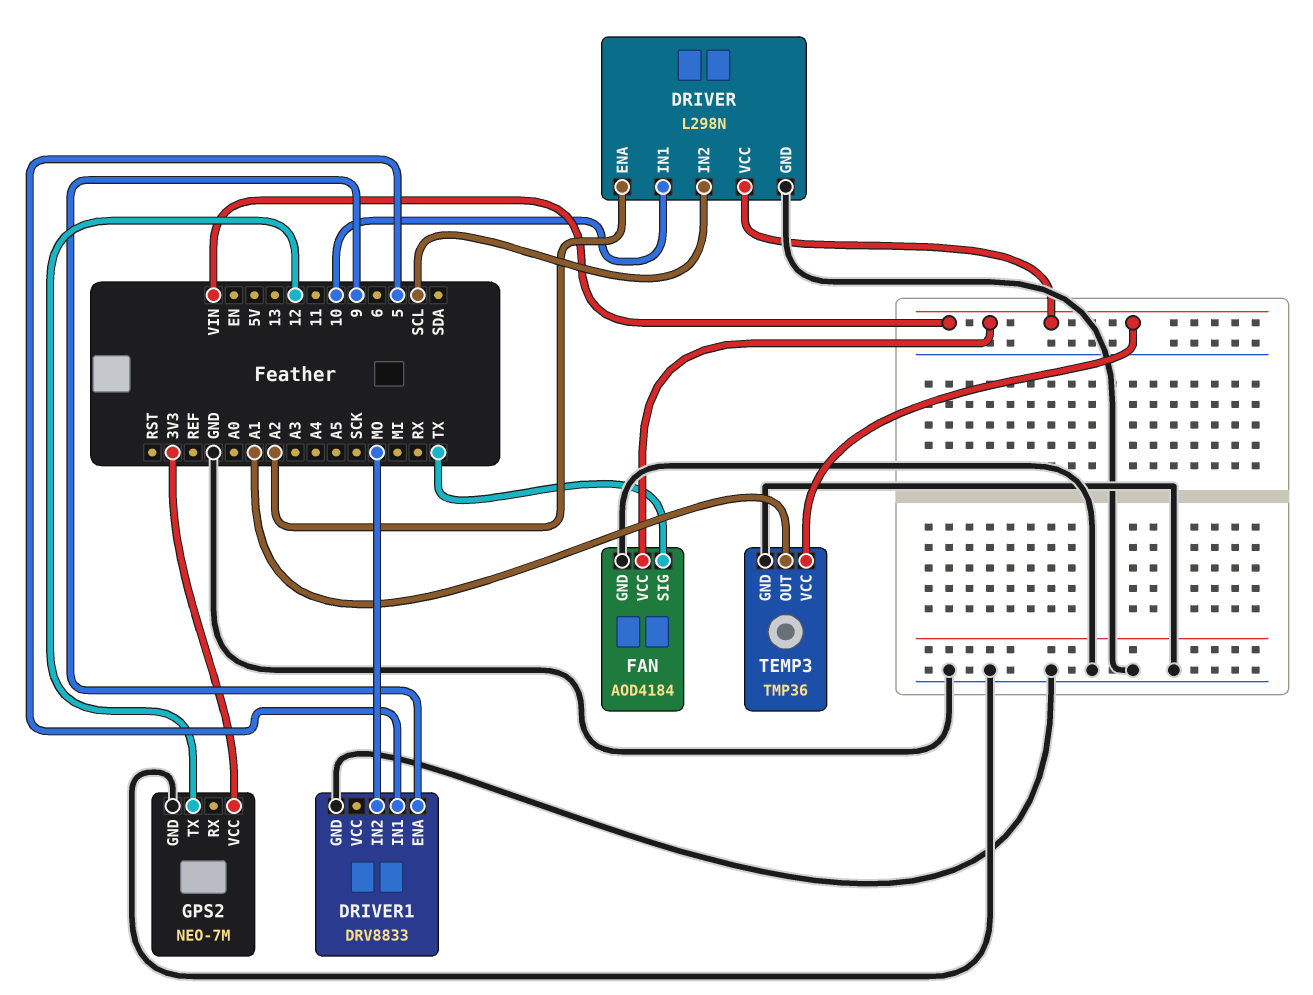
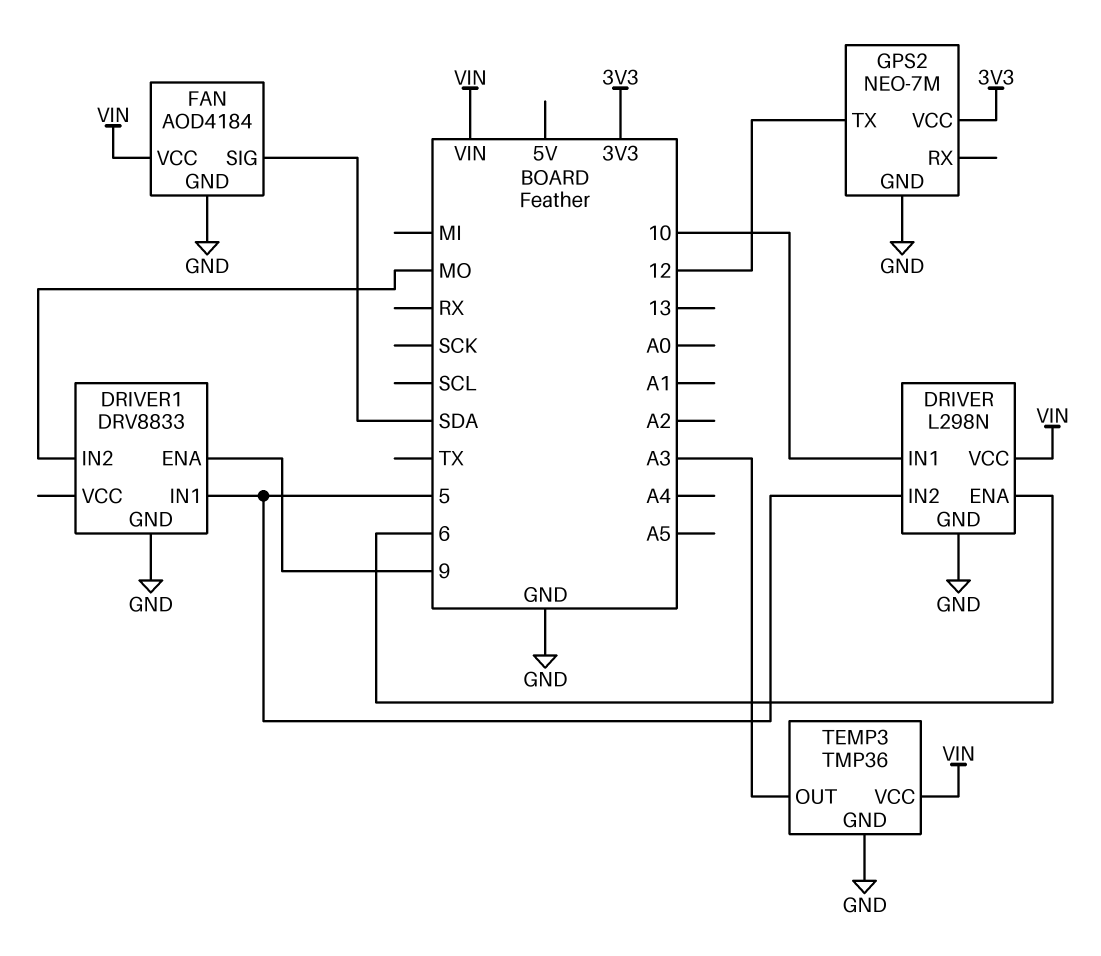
DRIVER pin ENA: A2 -> 6
DRIVER pin IN2: SCL -> 5
FAN pin SIG: TX -> SDA
TEMP3 pin OUT: A1 -> A3

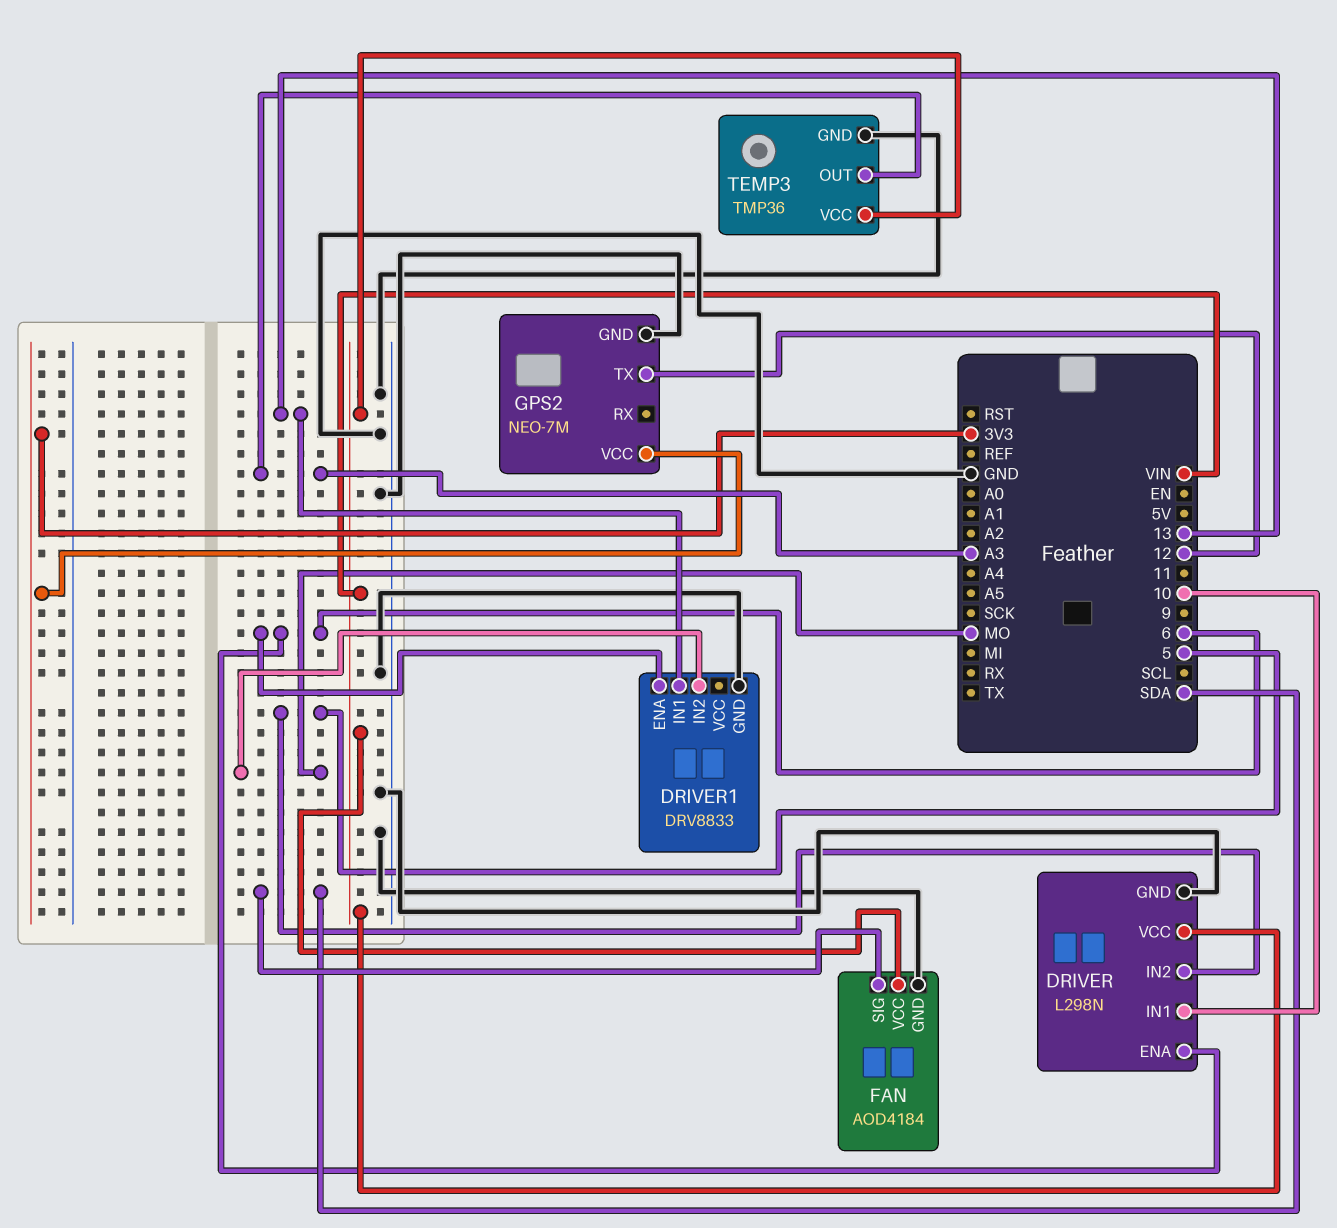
DRIVER1 pin ENA: 9 -> 6
DRIVER1 pin IN1: 5 -> 13

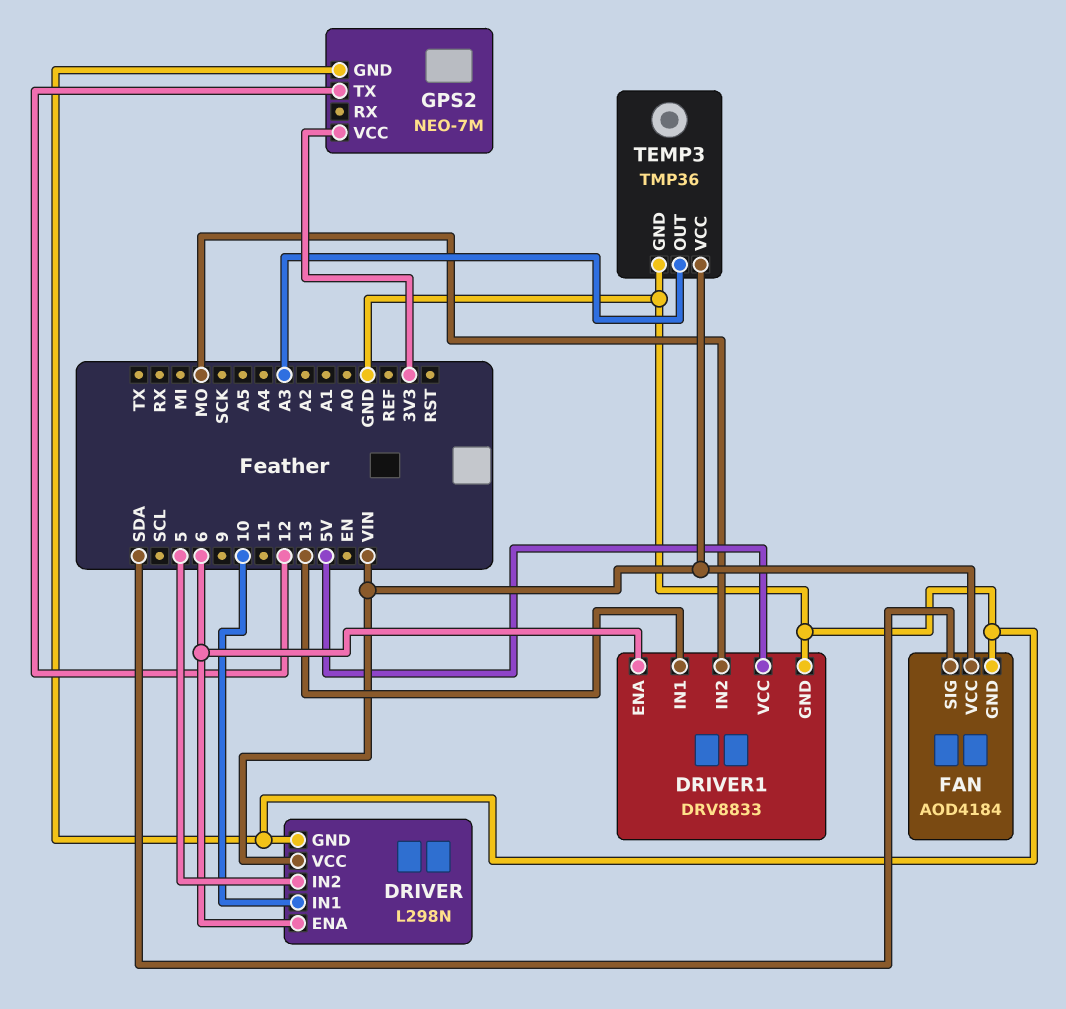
DRIVER1 pin VCC: none -> 5V

